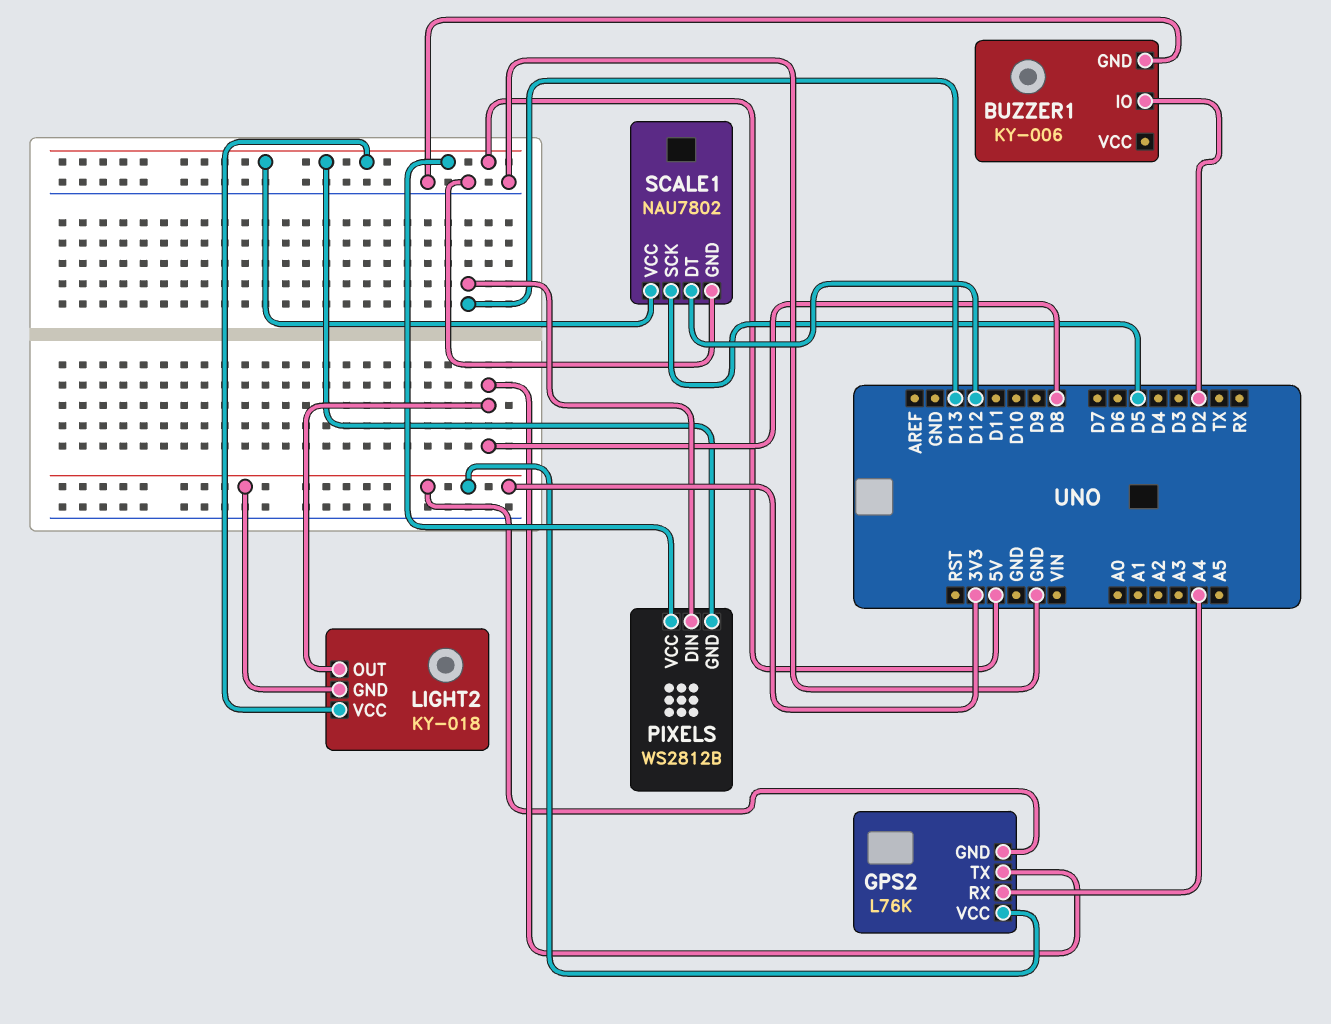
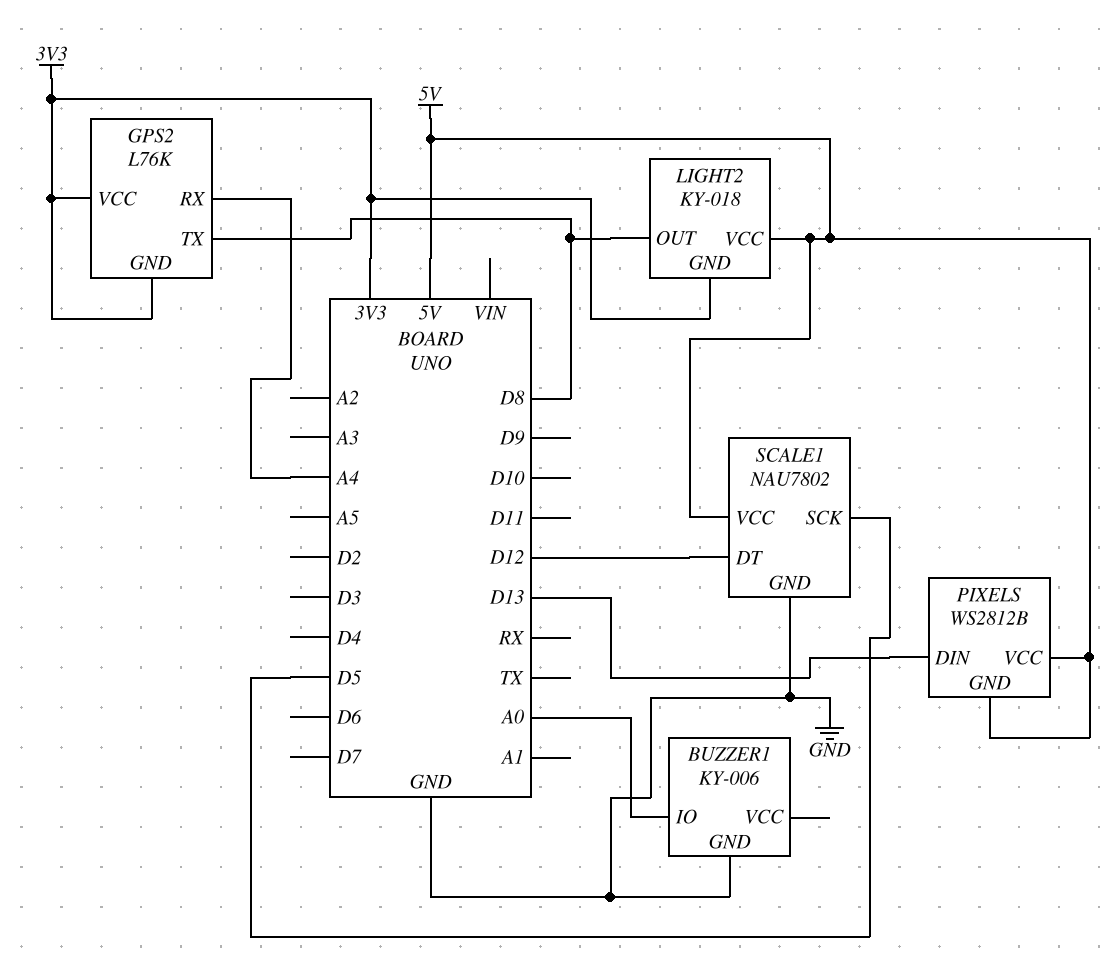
BUZZER1 pin IO: D2 -> A0

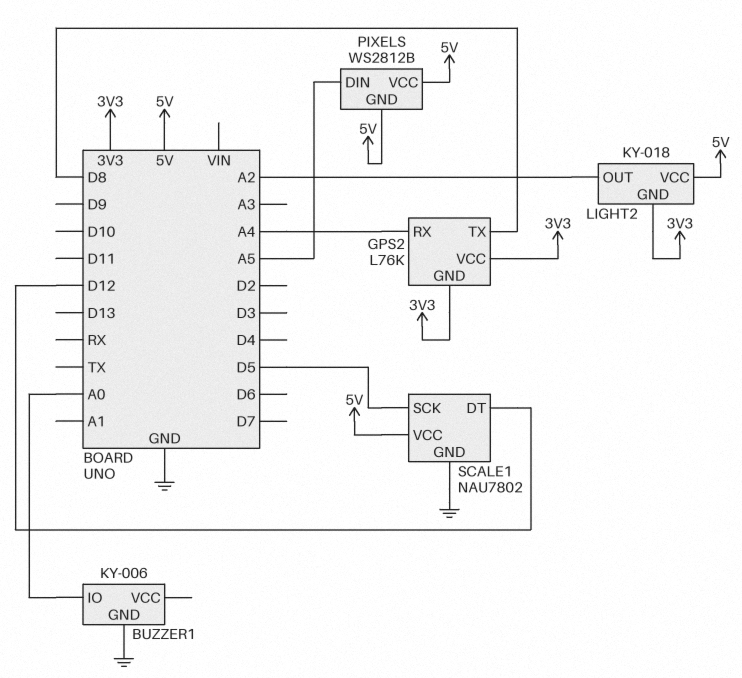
LIGHT2 pin OUT: D8 -> A2
PIXELS pin DIN: D13 -> A5

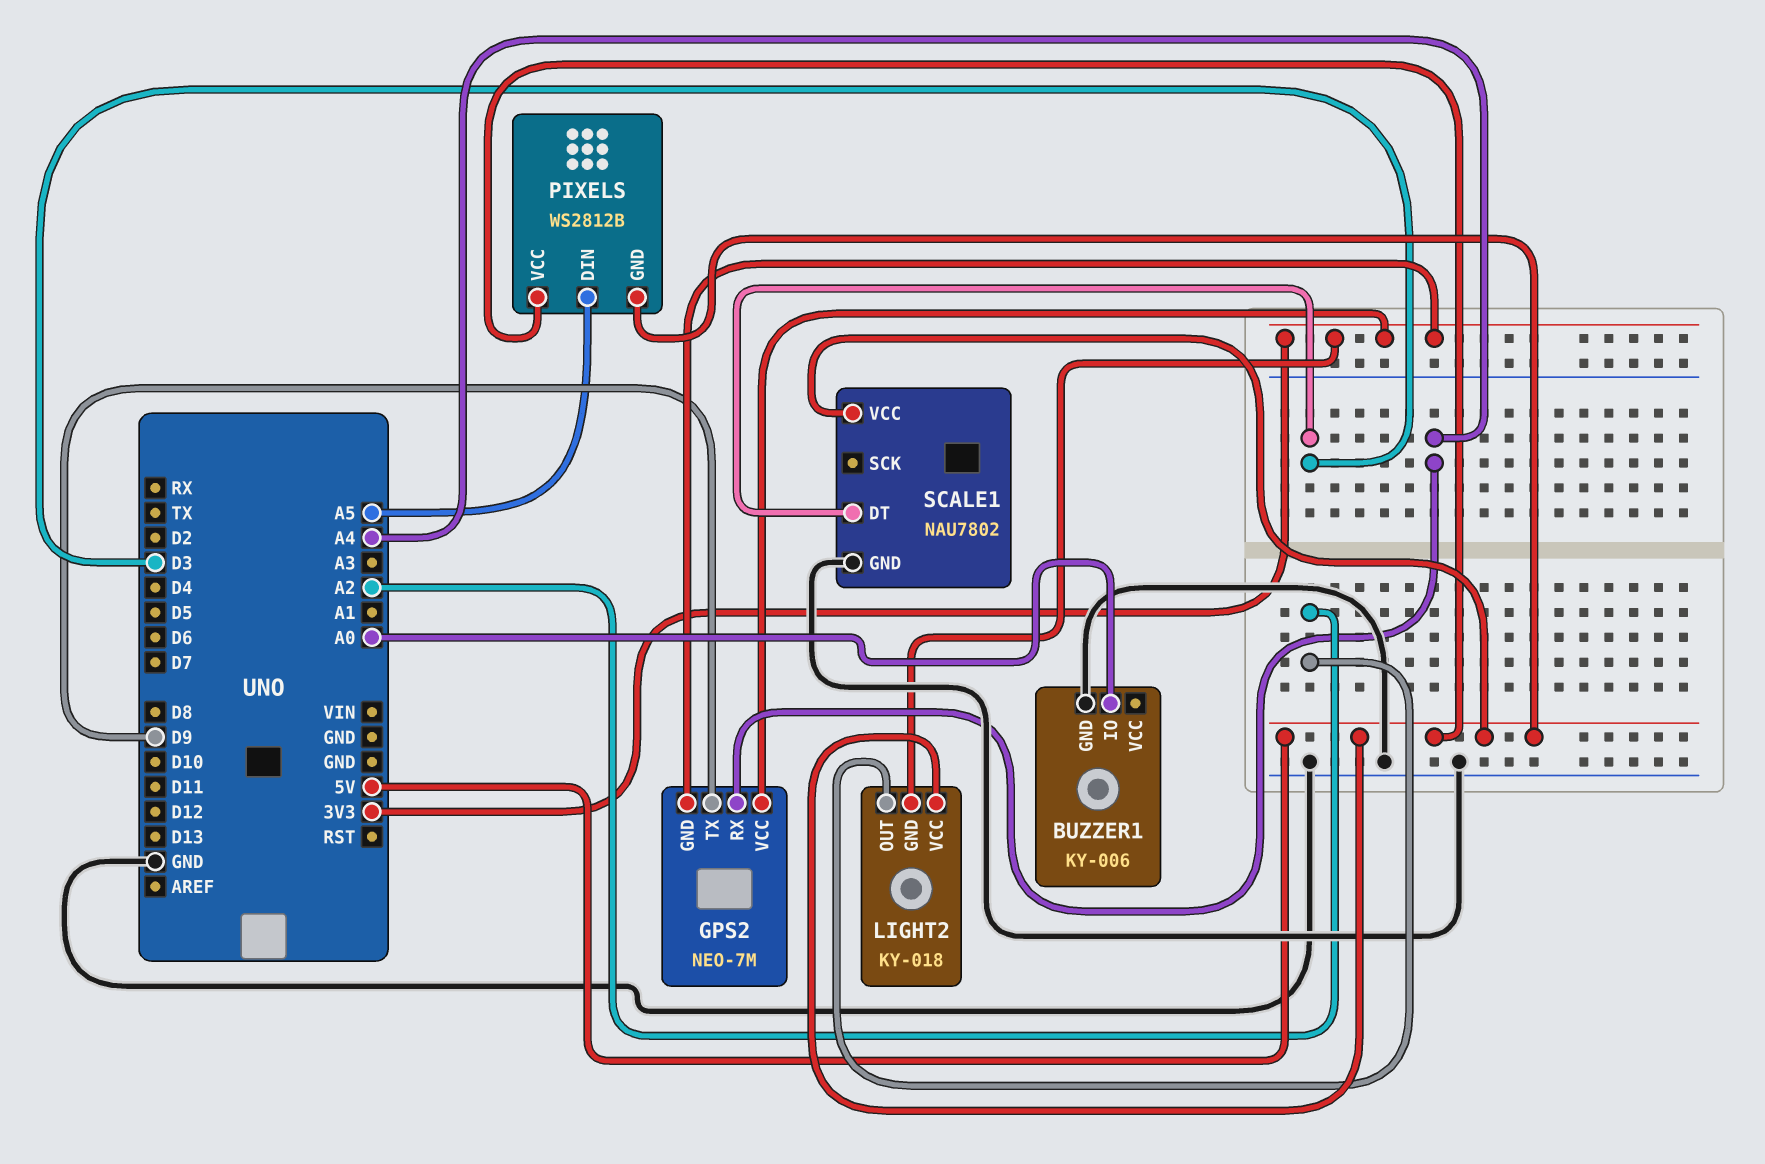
GPS2: L76K -> NEO-7M
GPS2 pin TX: D8 -> D9
SCALE1 pin DT: D12 -> D3
SCALE1 pin SCK: D5 -> none

